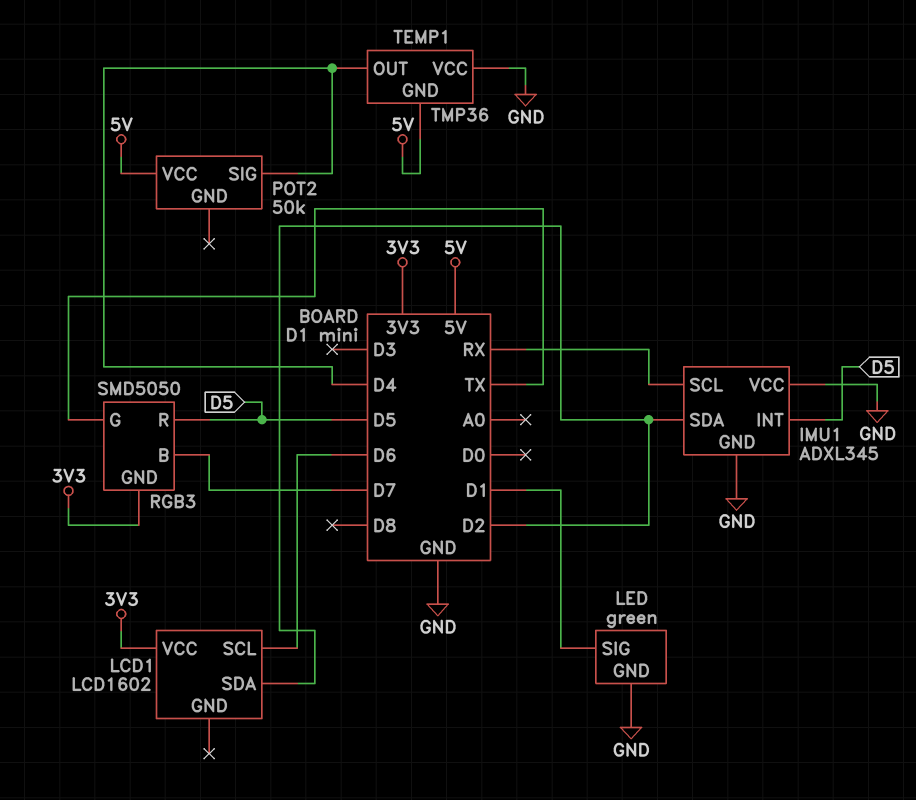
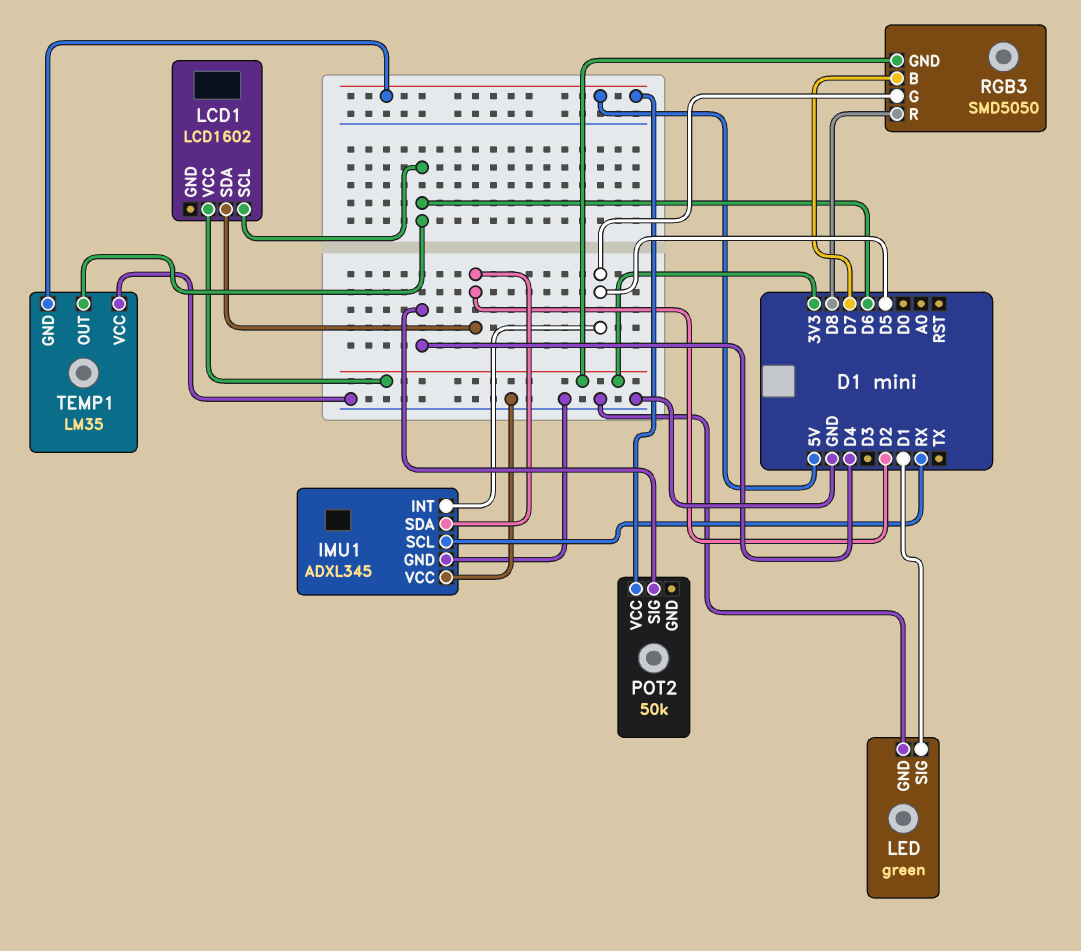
RGB3 pin G: TX -> D5
RGB3 pin R: D5 -> D8
TEMP1: TMP36 -> LM35
TEMP1 pin OUT: D4 -> D6

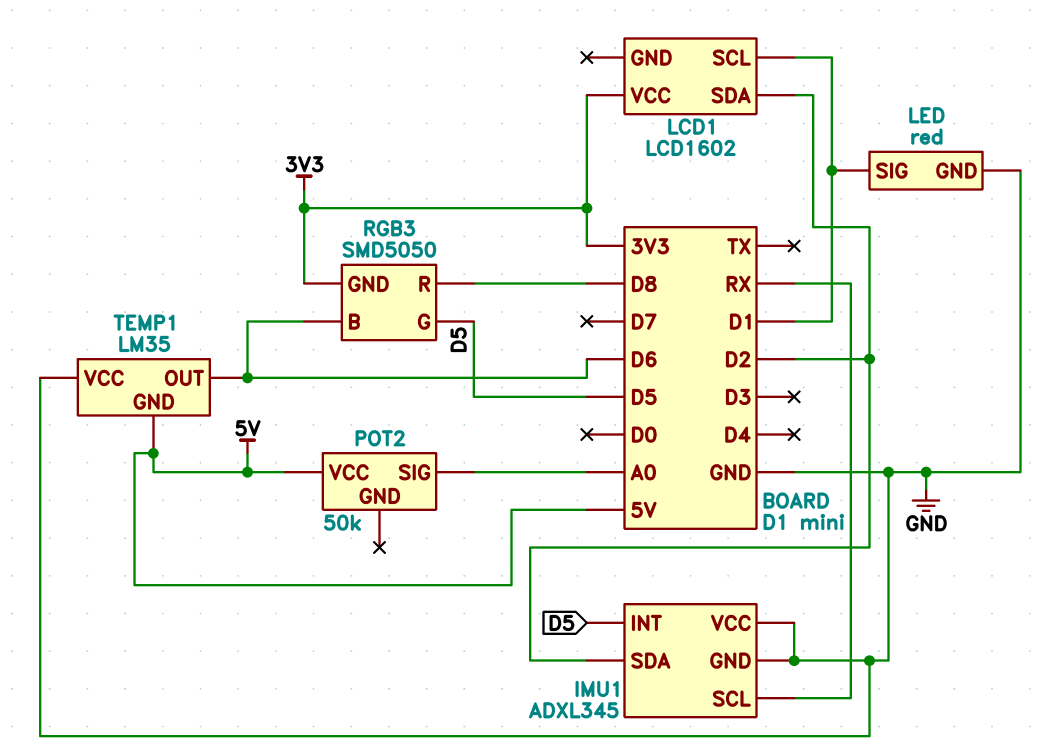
LCD1 pin SCL: D6 -> D1
LED: green -> red
POT2 pin SIG: D4 -> A0
RGB3 pin B: D7 -> D6

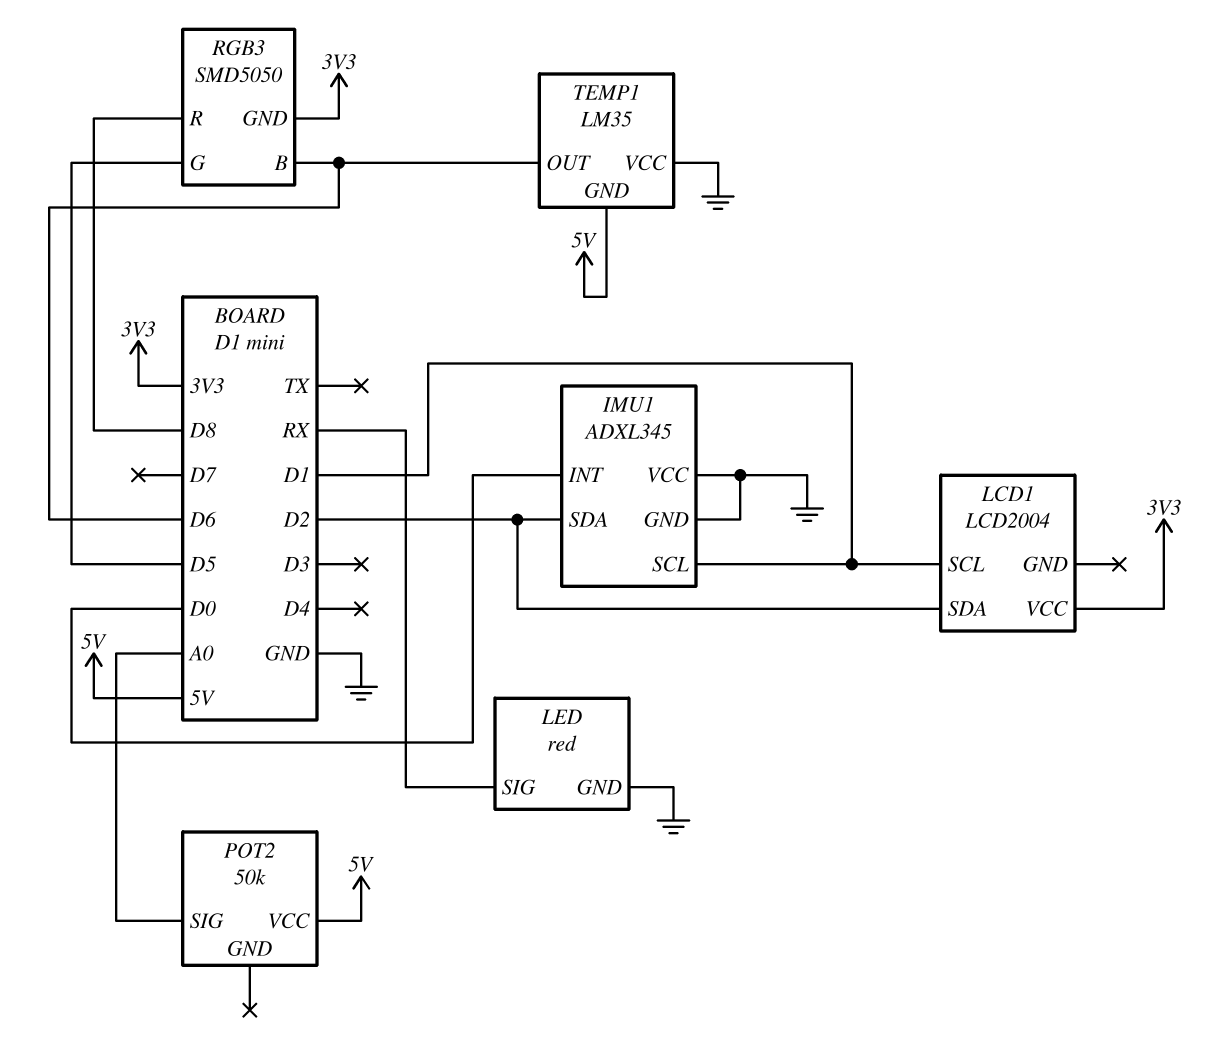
IMU1 pin INT: D5 -> D0
IMU1 pin SCL: RX -> D1
LCD1: LCD1602 -> LCD2004
LED pin SIG: D1 -> RX

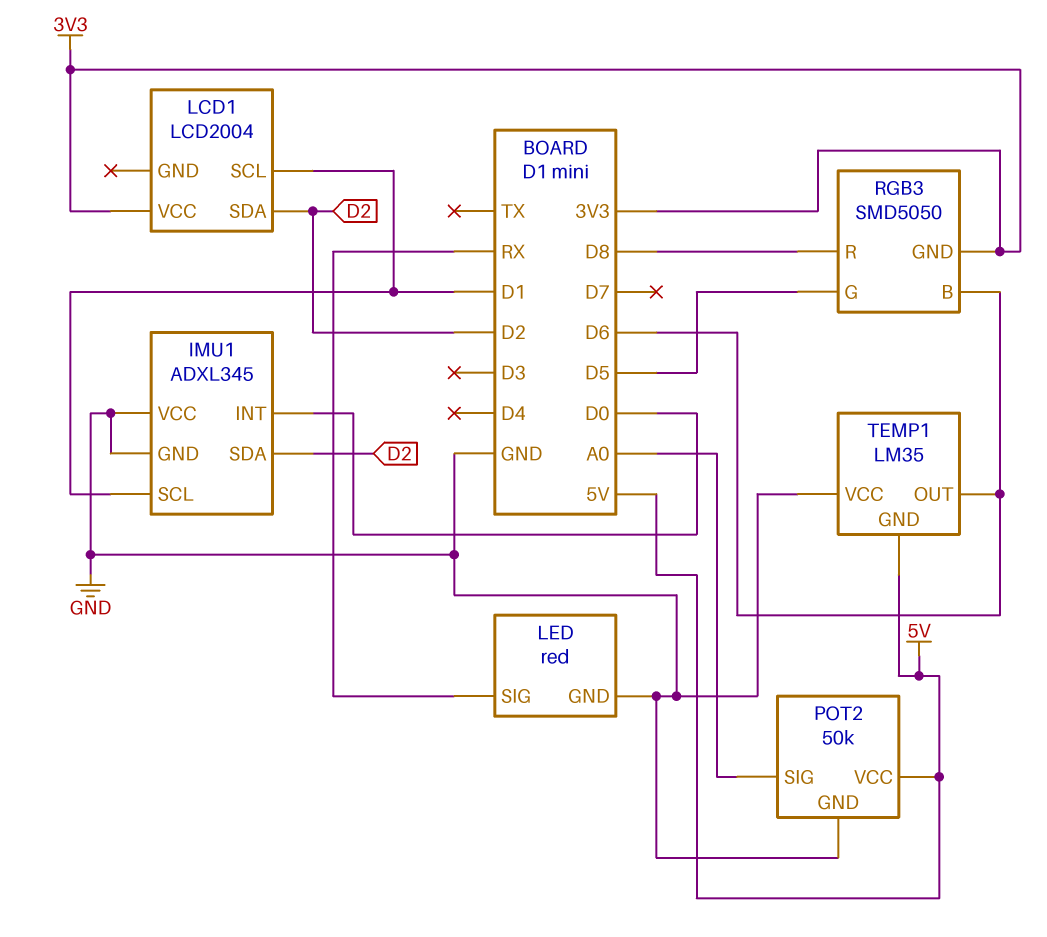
POT2 pin GND: none -> GND

